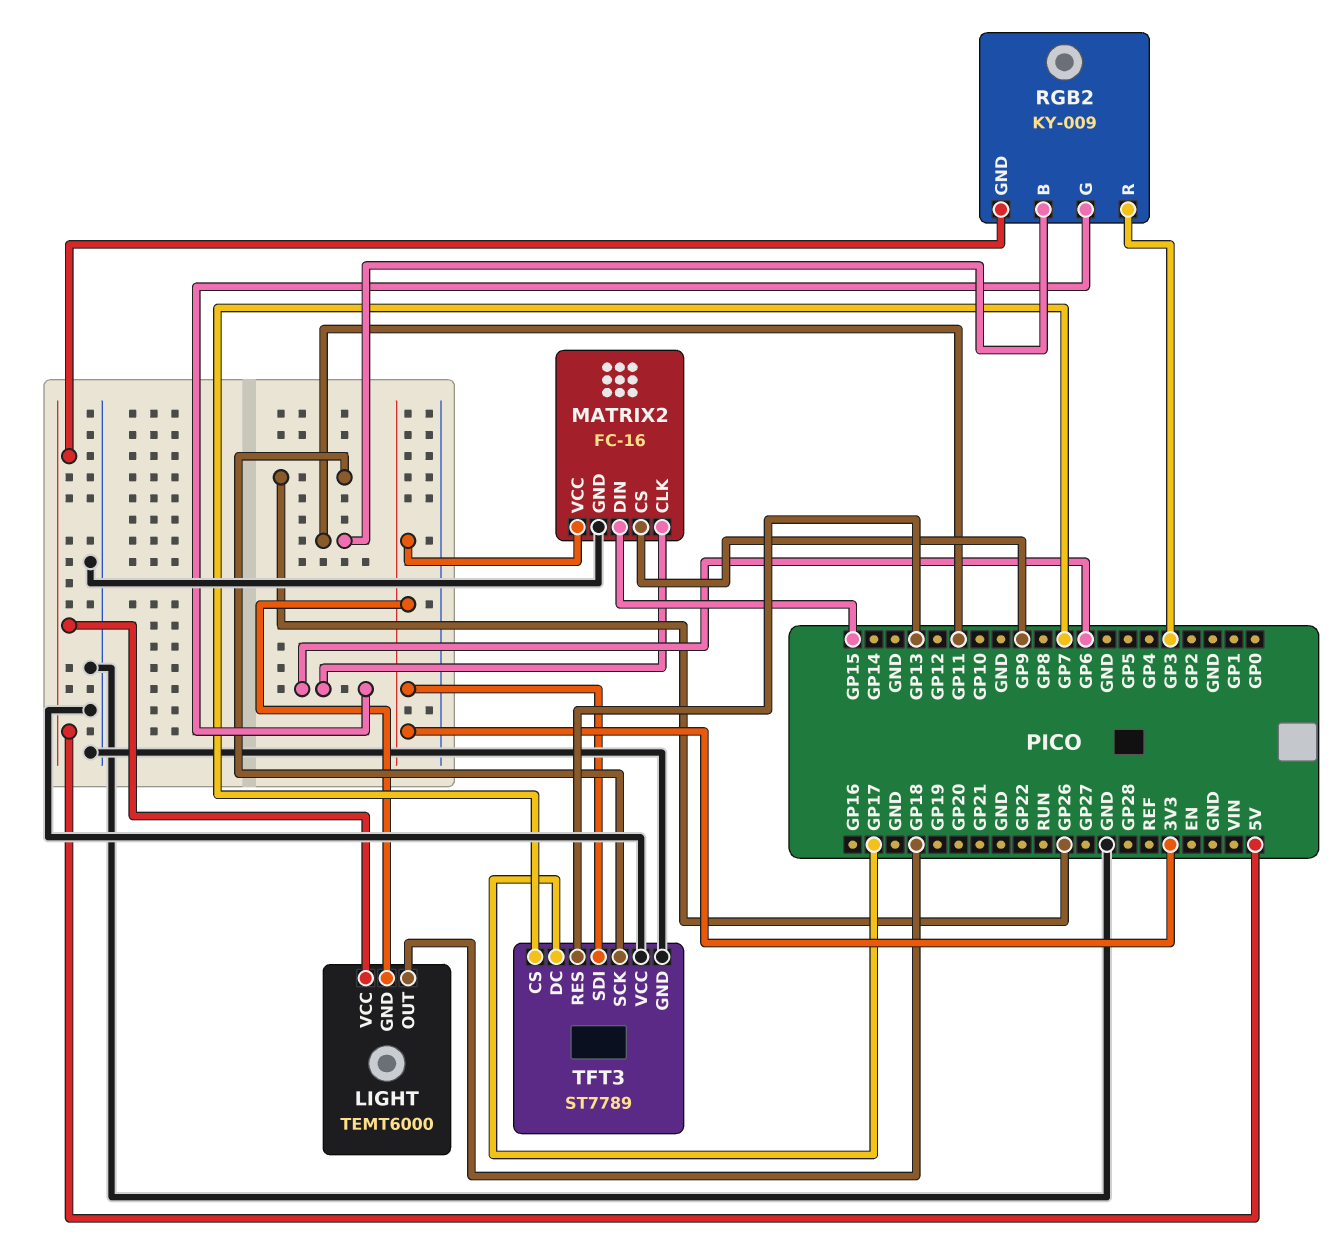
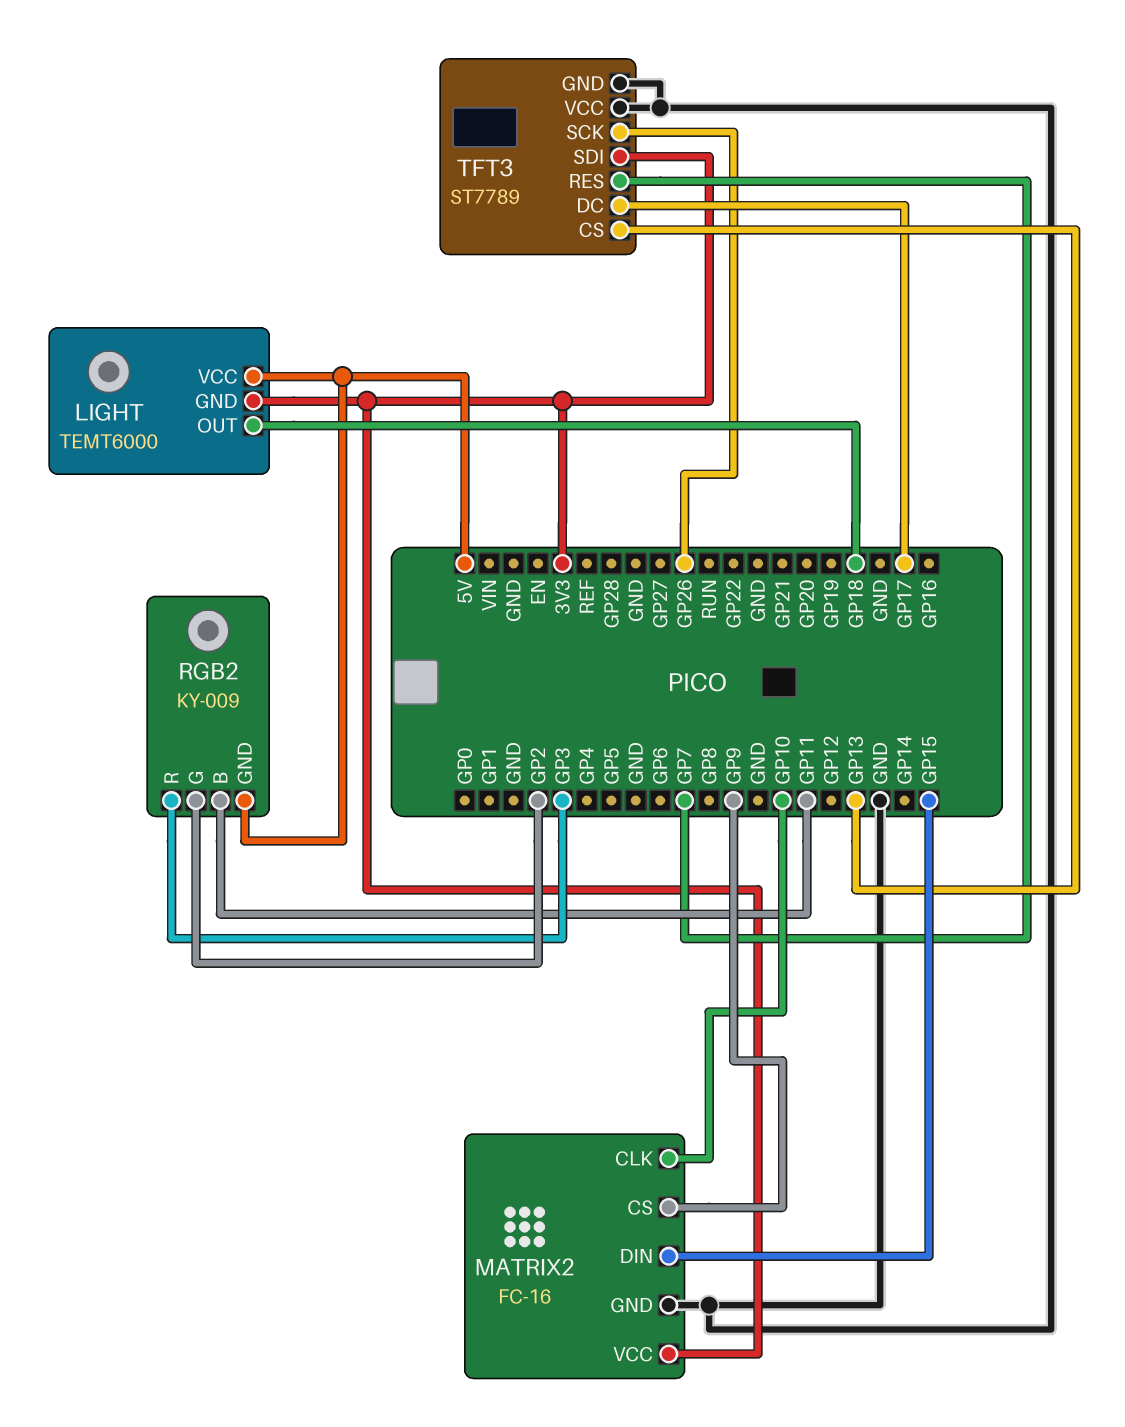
MATRIX2 pin CLK: GP6 -> GP10
RGB2 pin G: GP6 -> GP2
TFT3 pin CS: GP7 -> GP13
TFT3 pin RES: GP13 -> GP7

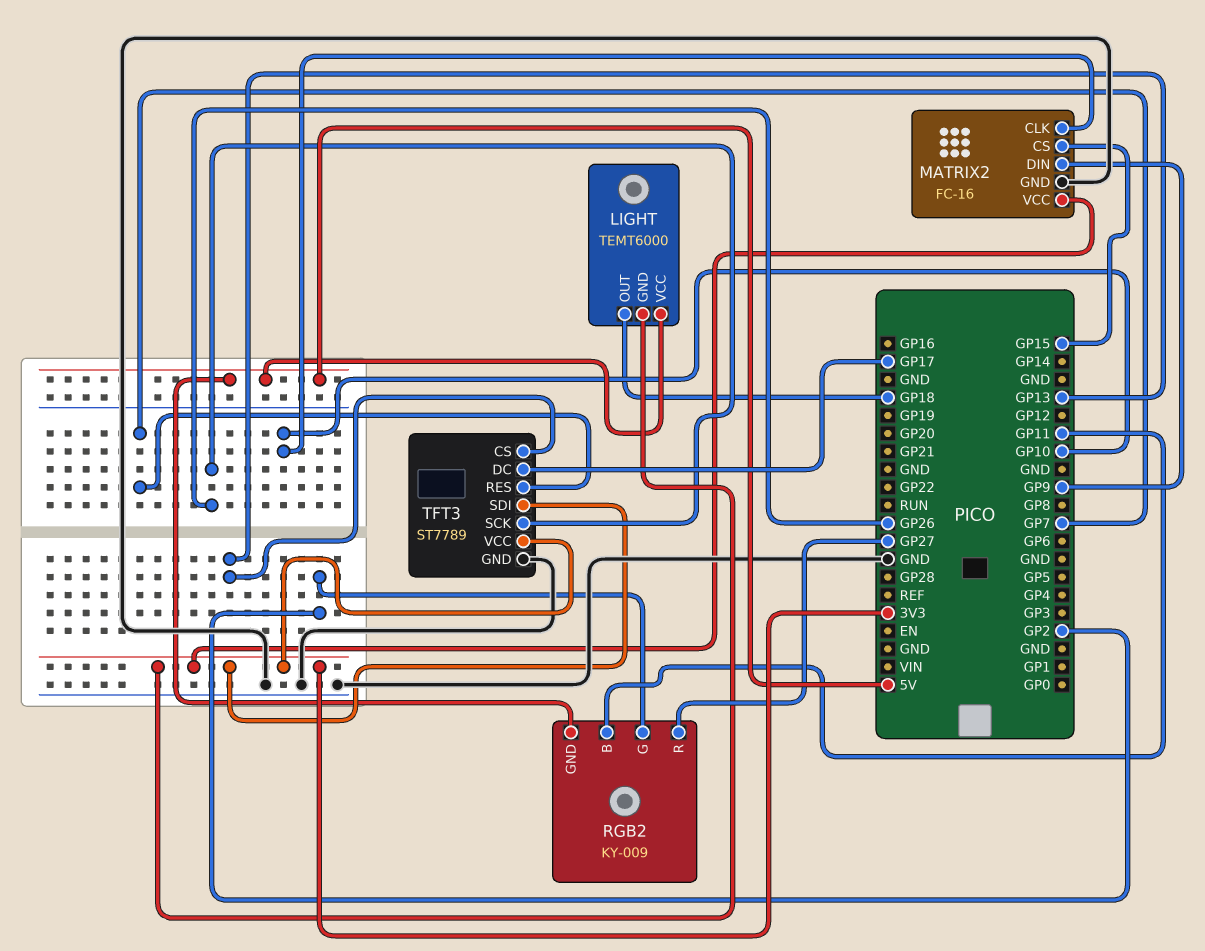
MATRIX2 pin CS: GP9 -> GP15
MATRIX2 pin DIN: GP15 -> GP9
RGB2 pin R: GP3 -> GP27
TFT3 pin VCC: GND -> 3V3

